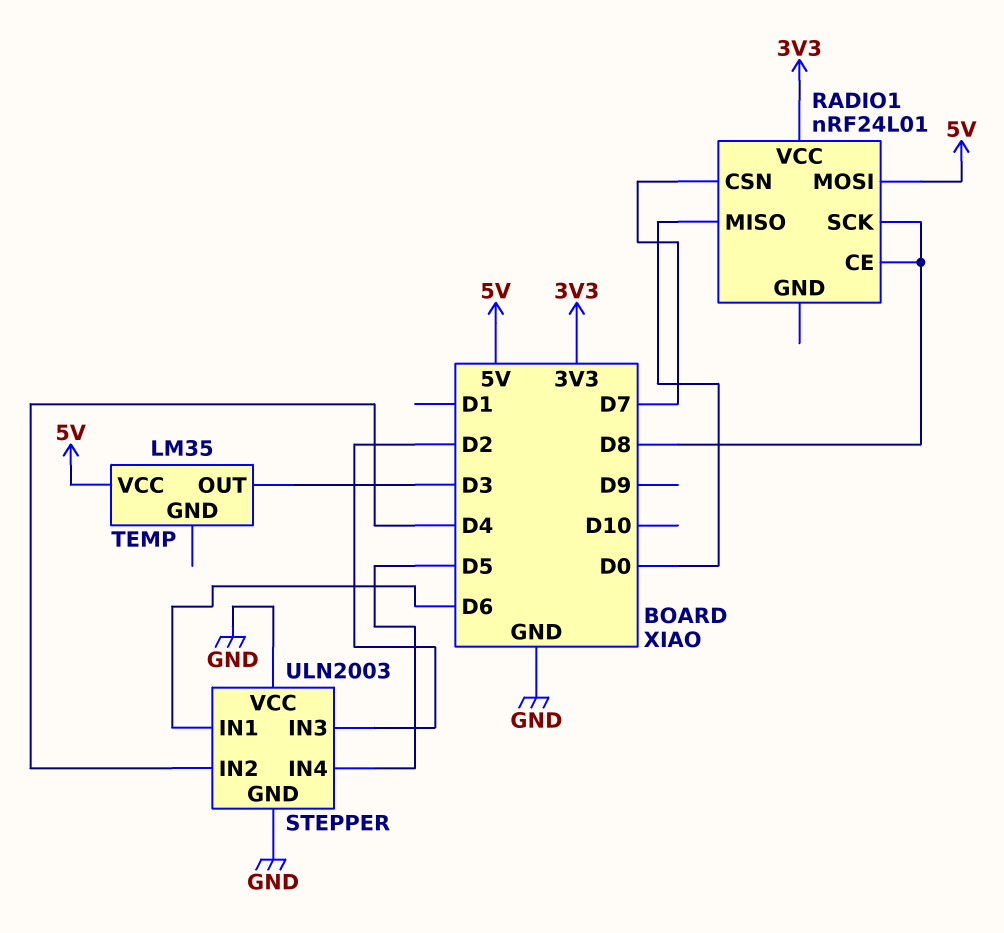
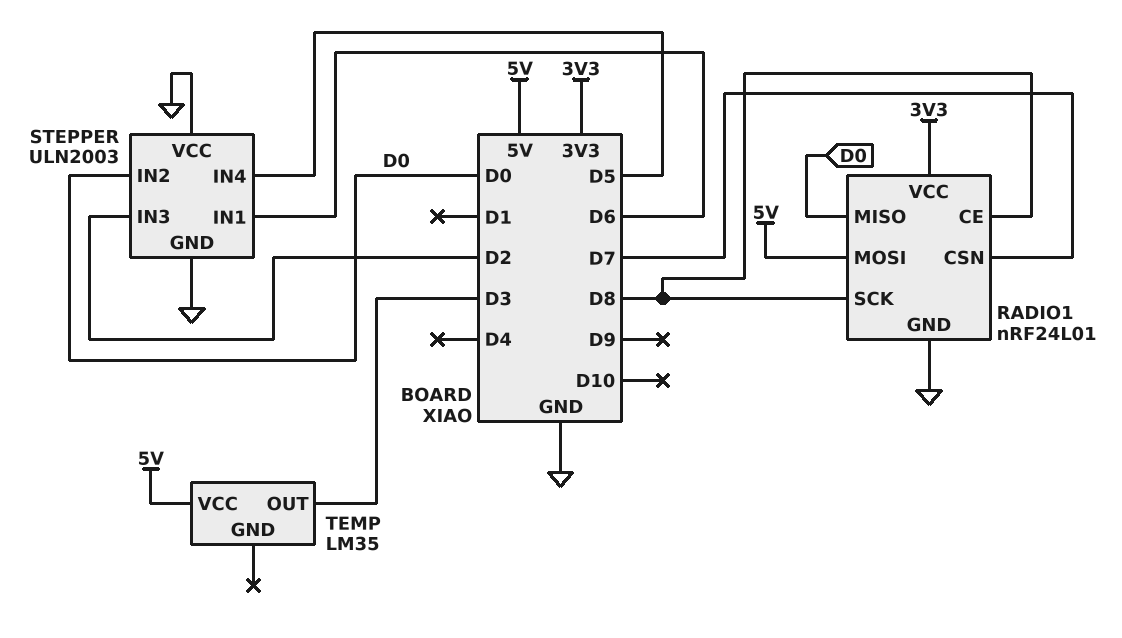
RADIO1 pin GND: none -> GND
STEPPER pin IN2: D4 -> D0

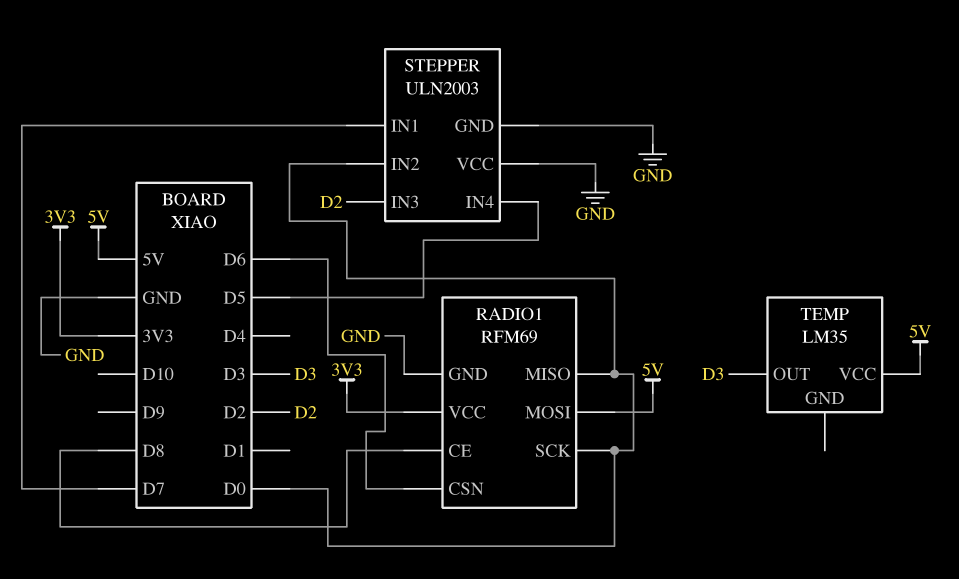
RADIO1: nRF24L01 -> RFM69
RADIO1 pin CSN: D7 -> D6
RADIO1 pin SCK: D8 -> D0
STEPPER pin IN1: D6 -> D7

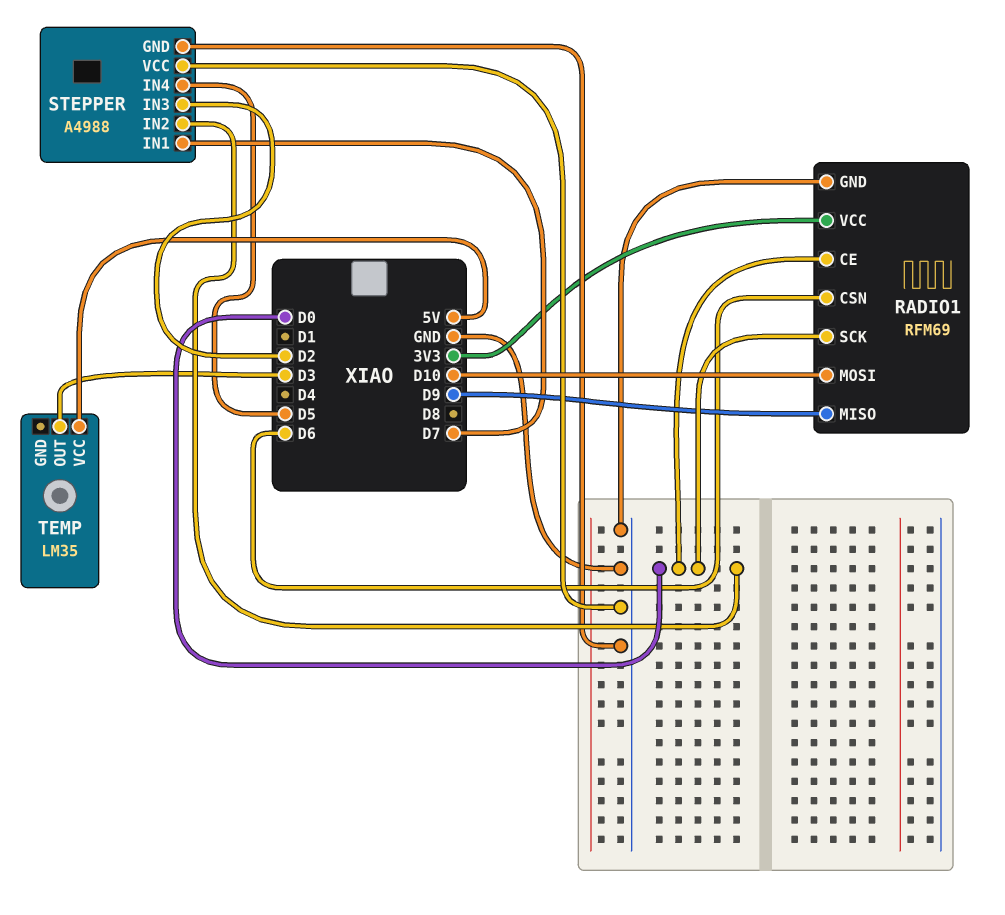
RADIO1 pin CE: D8 -> D0
RADIO1 pin MISO: D0 -> D9
RADIO1 pin MOSI: 5V -> D10
STEPPER: ULN2003 -> A4988

